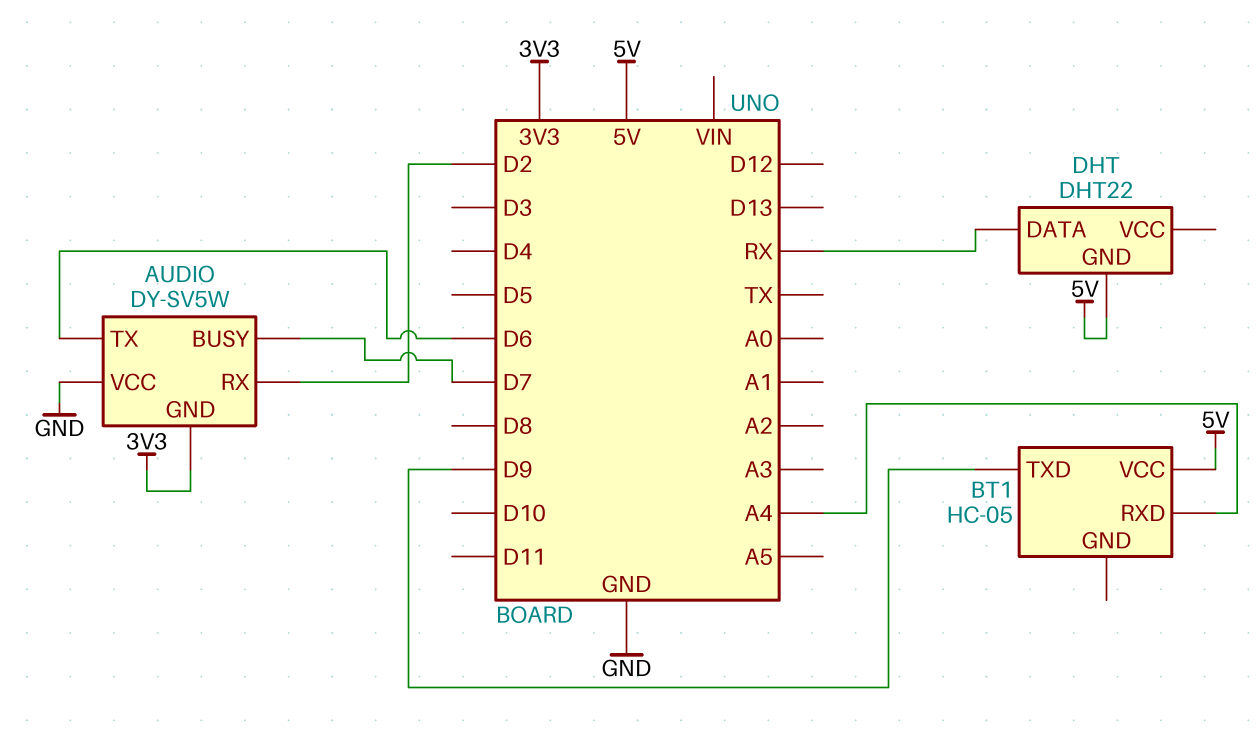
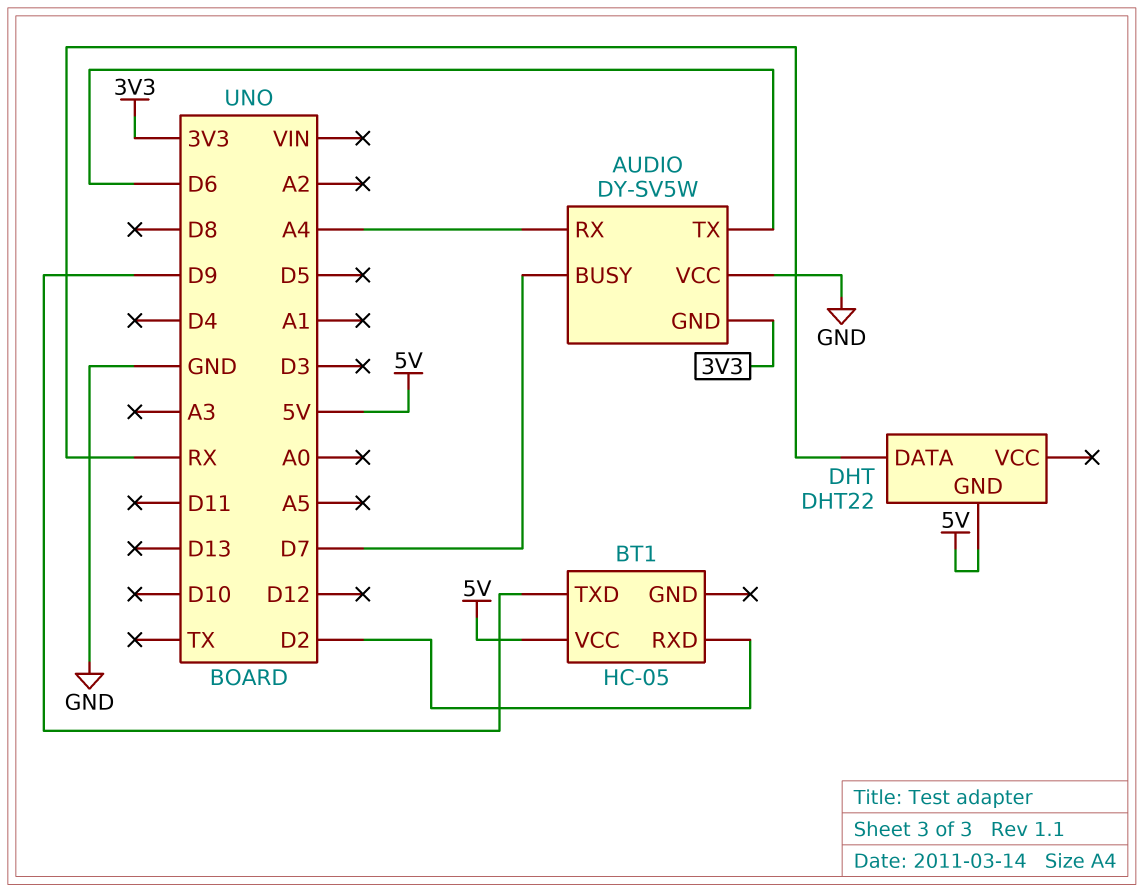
AUDIO pin RX: D2 -> A4
BT1 pin RXD: A4 -> D2

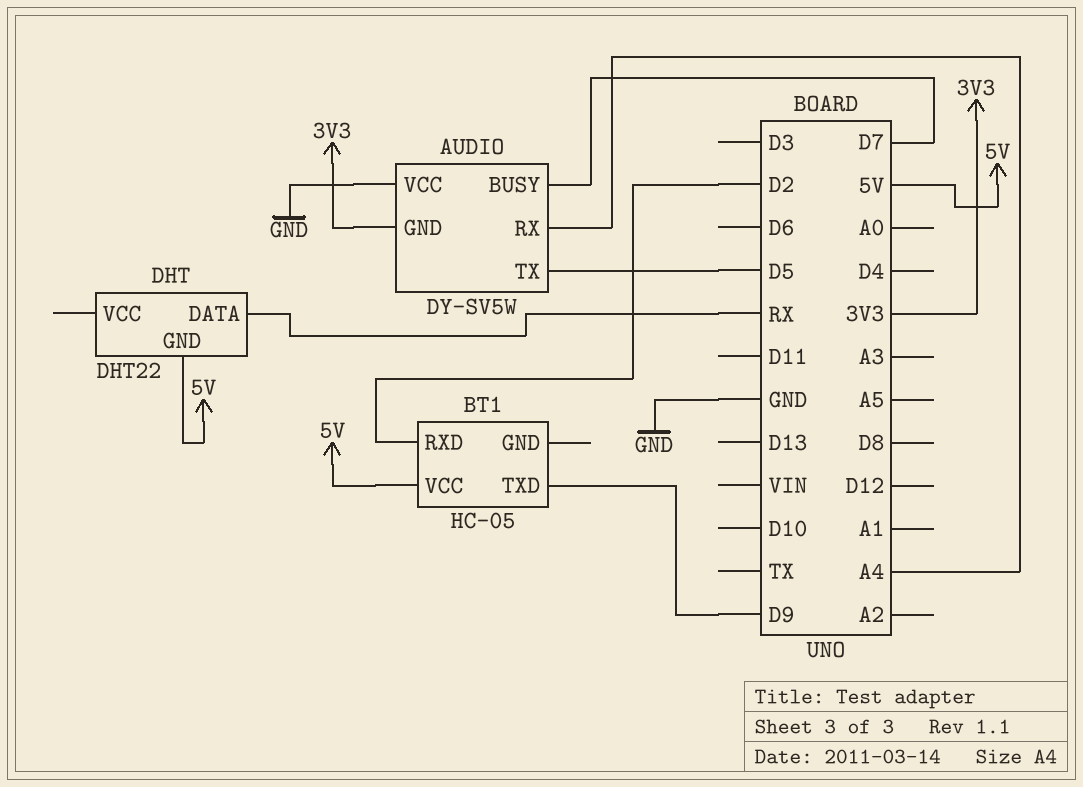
AUDIO pin TX: D6 -> D5

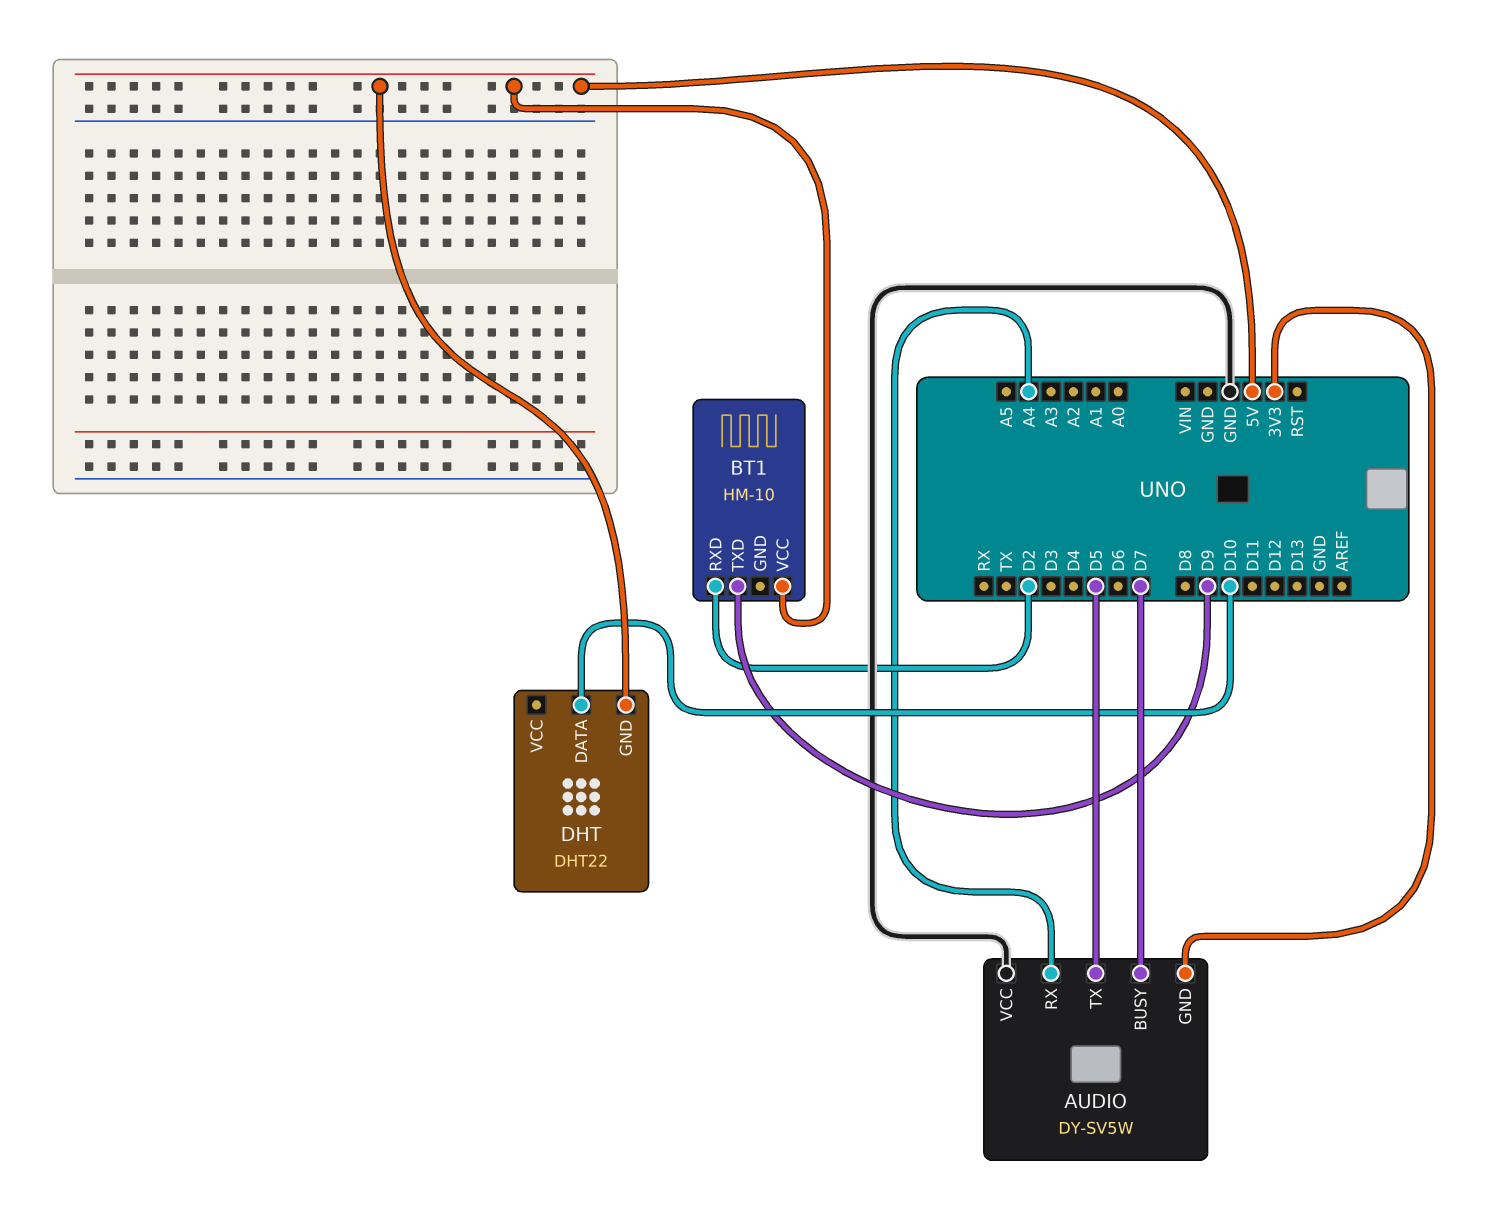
BT1: HC-05 -> HM-10
DHT pin DATA: RX -> D10

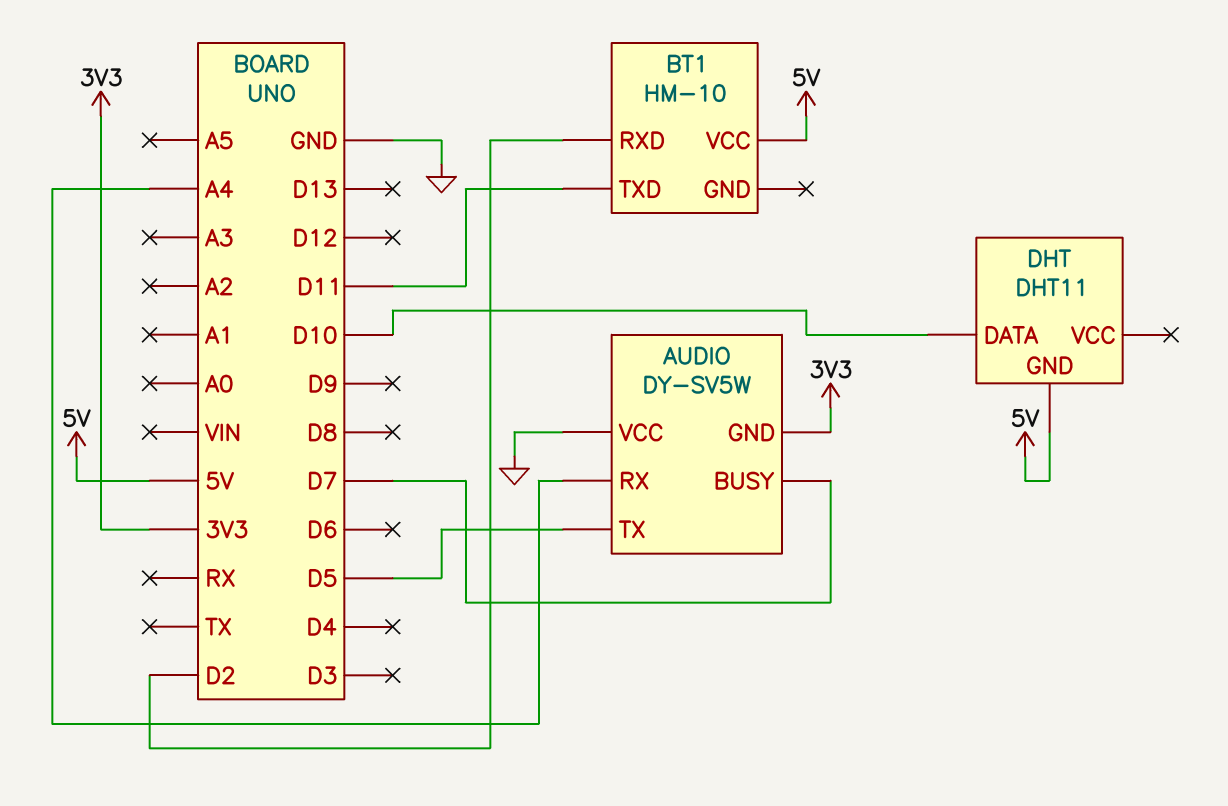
BT1 pin TXD: D9 -> D11
DHT: DHT22 -> DHT11

